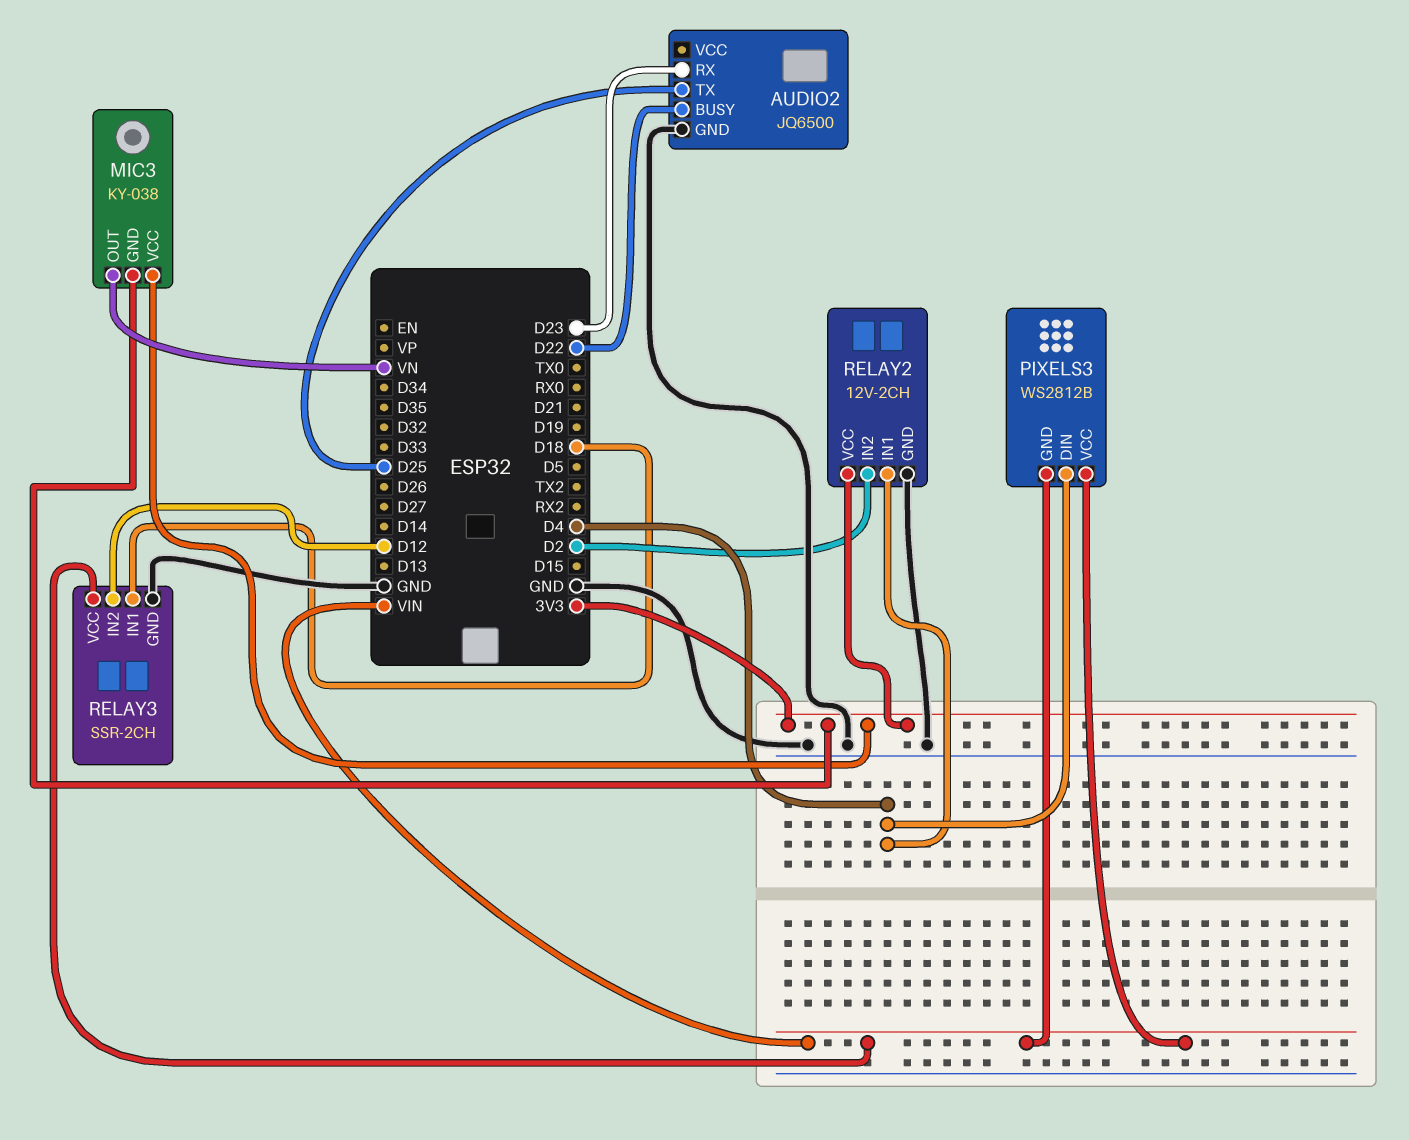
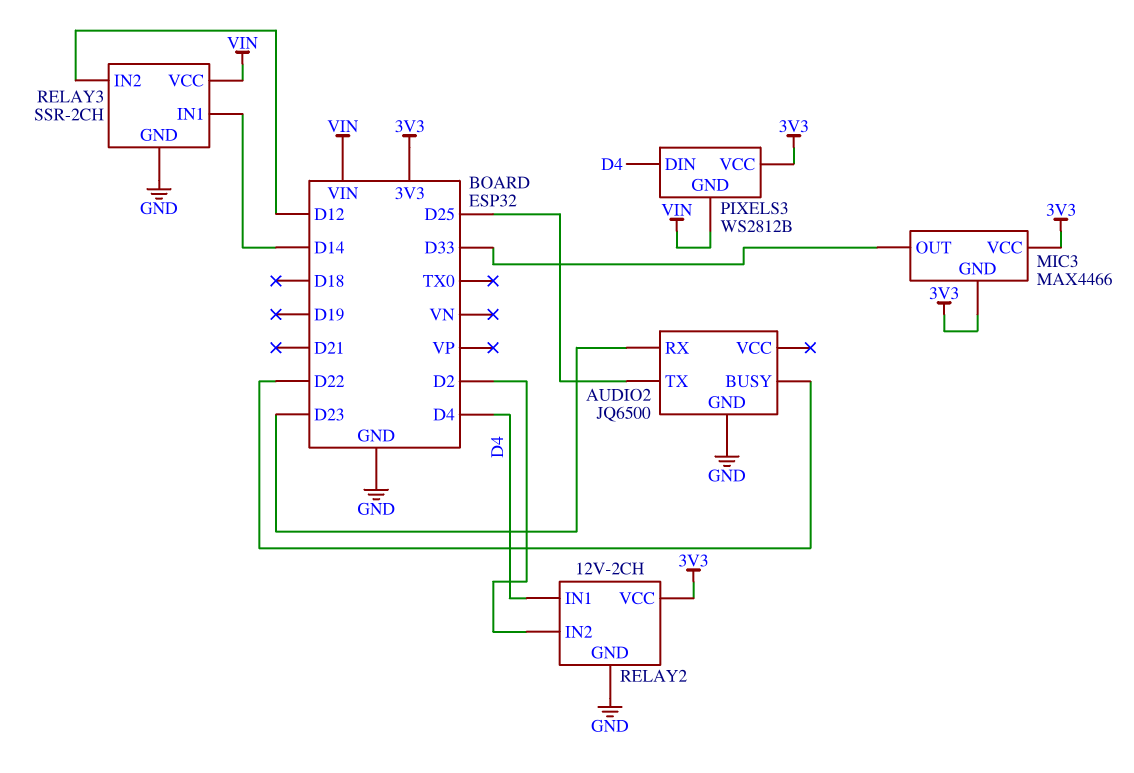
MIC3: KY-038 -> MAX4466
MIC3 pin OUT: VN -> D33
PIXELS3 pin VCC: VIN -> 3V3
RELAY3 pin IN1: D18 -> D14

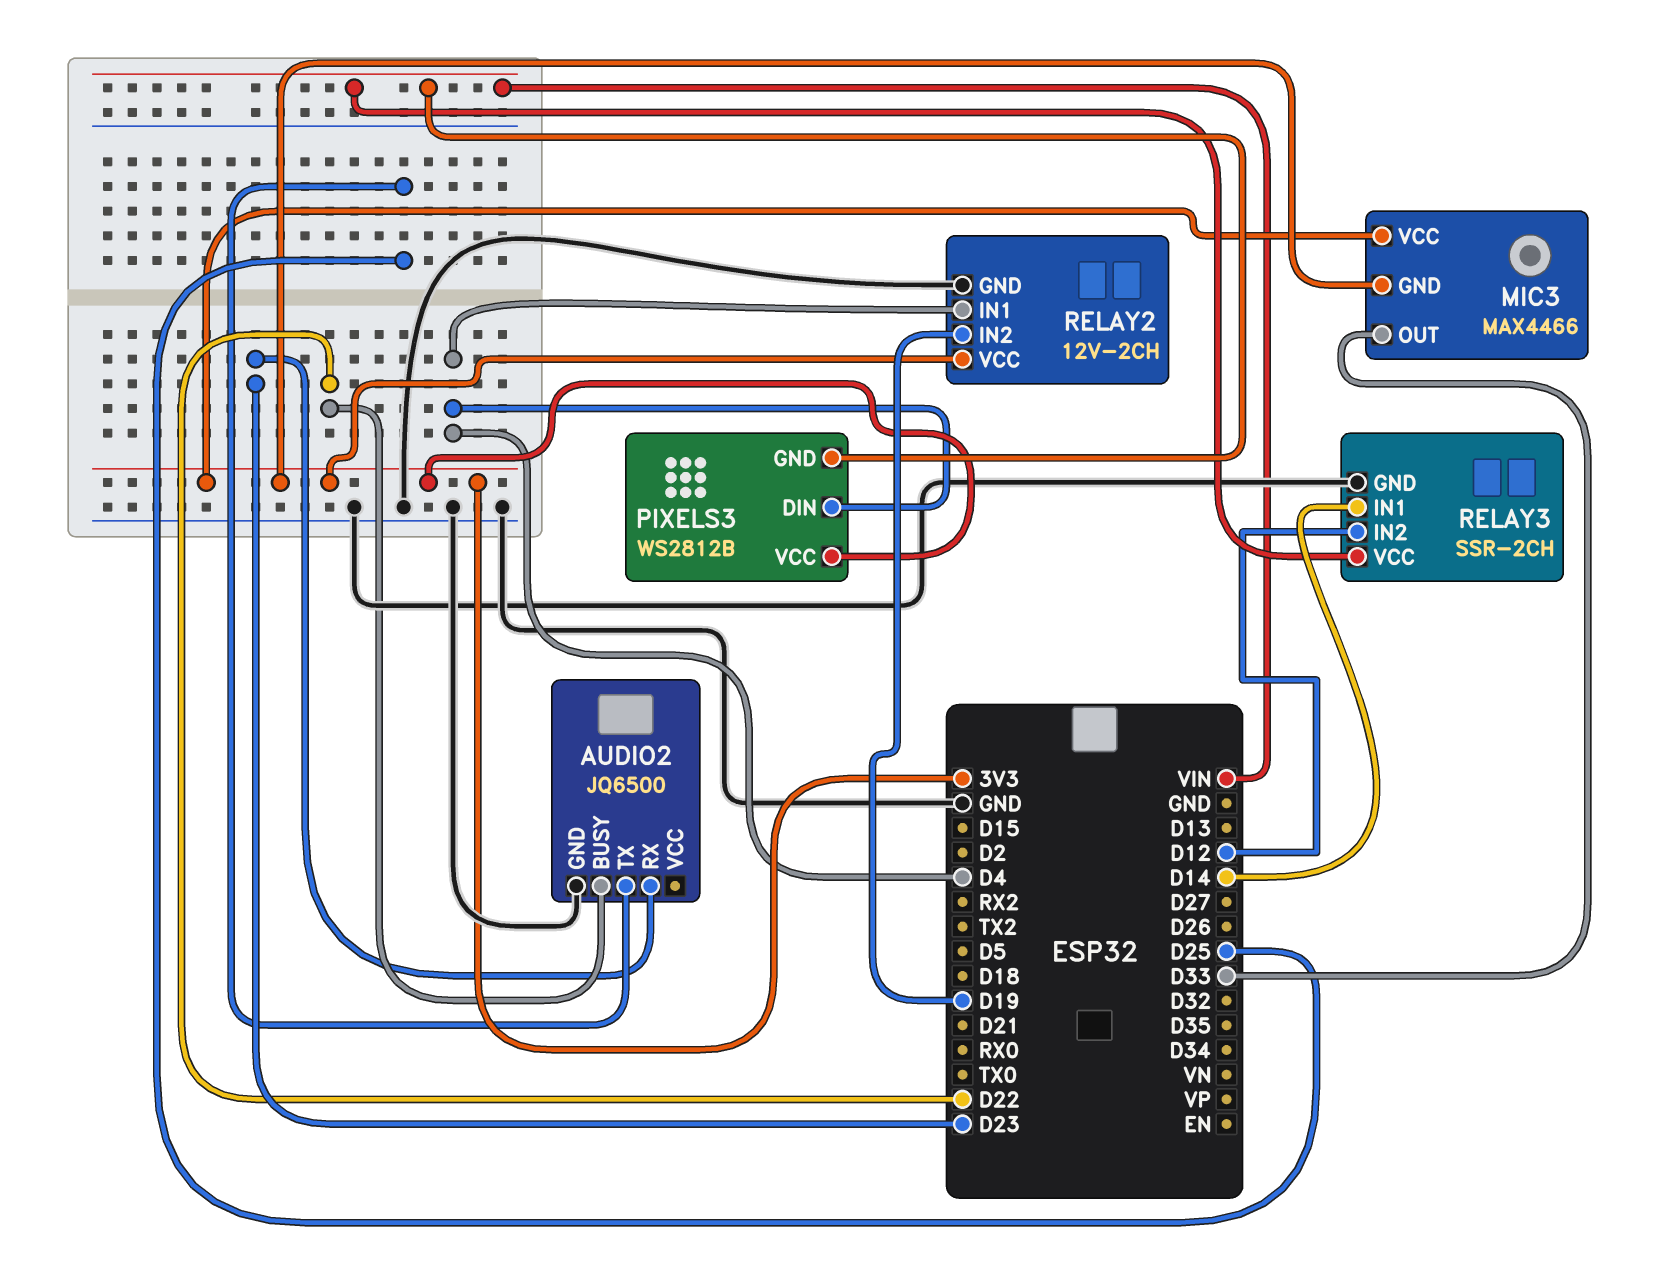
RELAY2 pin IN2: D2 -> D19

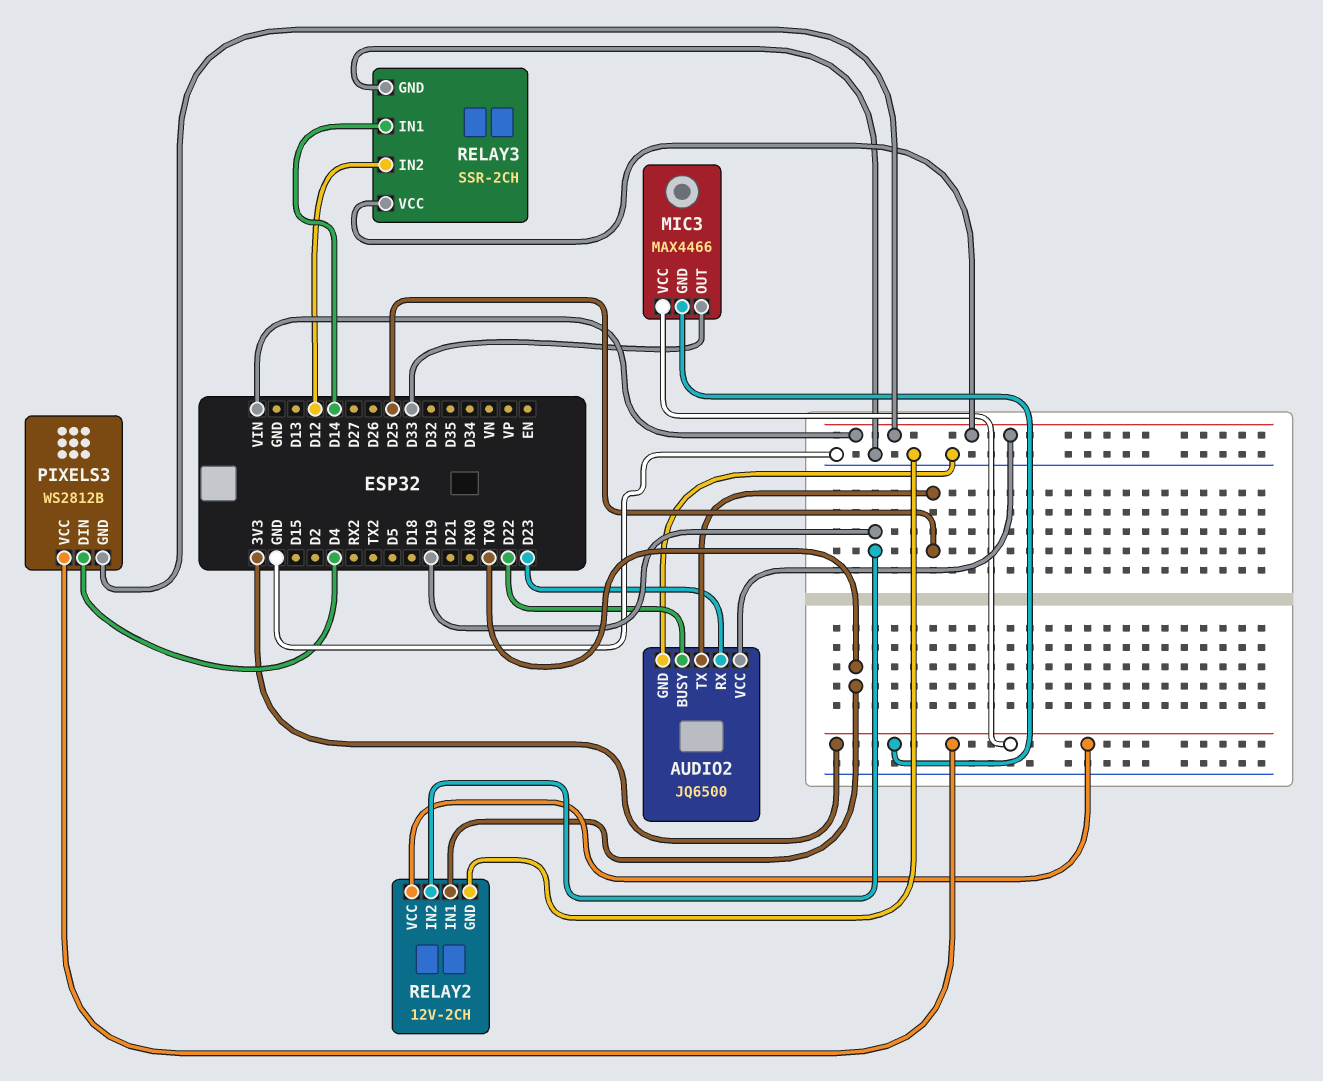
AUDIO2 pin VCC: none -> VIN
RELAY2 pin IN1: D4 -> TX0

